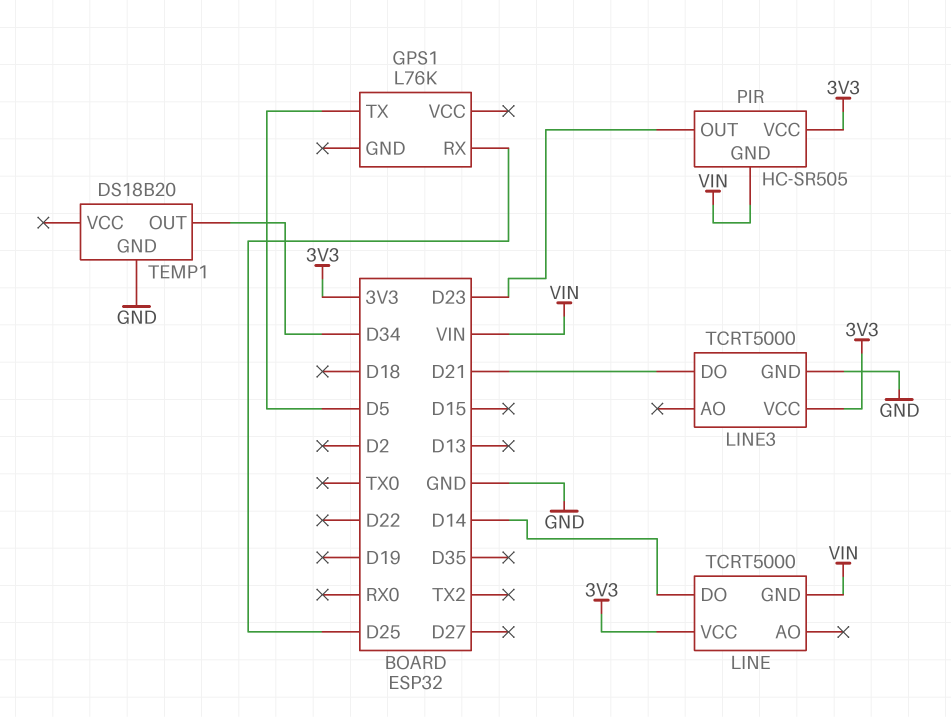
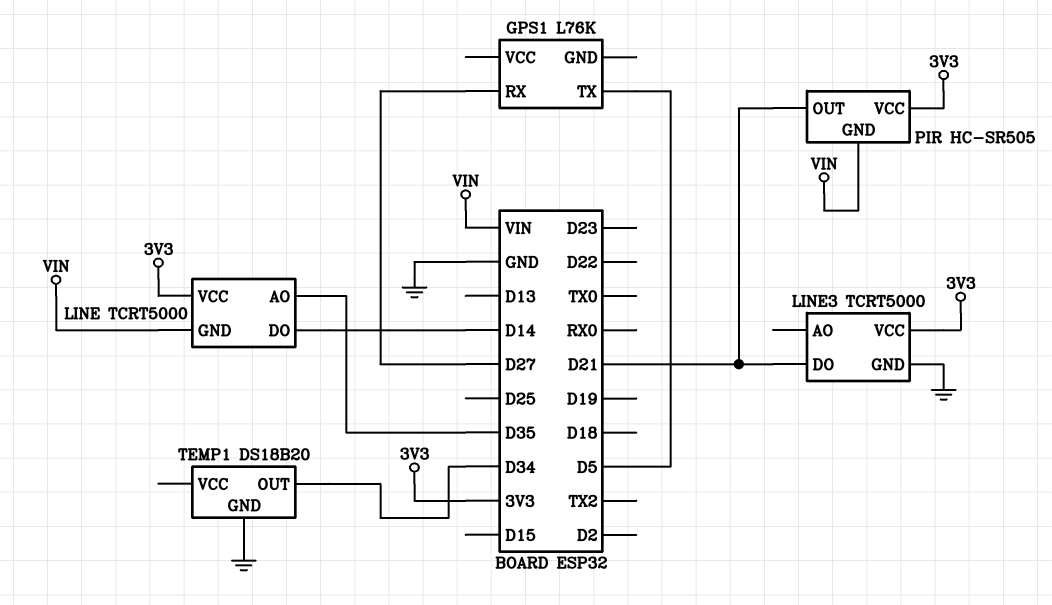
GPS1 pin RX: D25 -> D27
LINE pin AO: none -> D35
PIR pin OUT: D23 -> D21

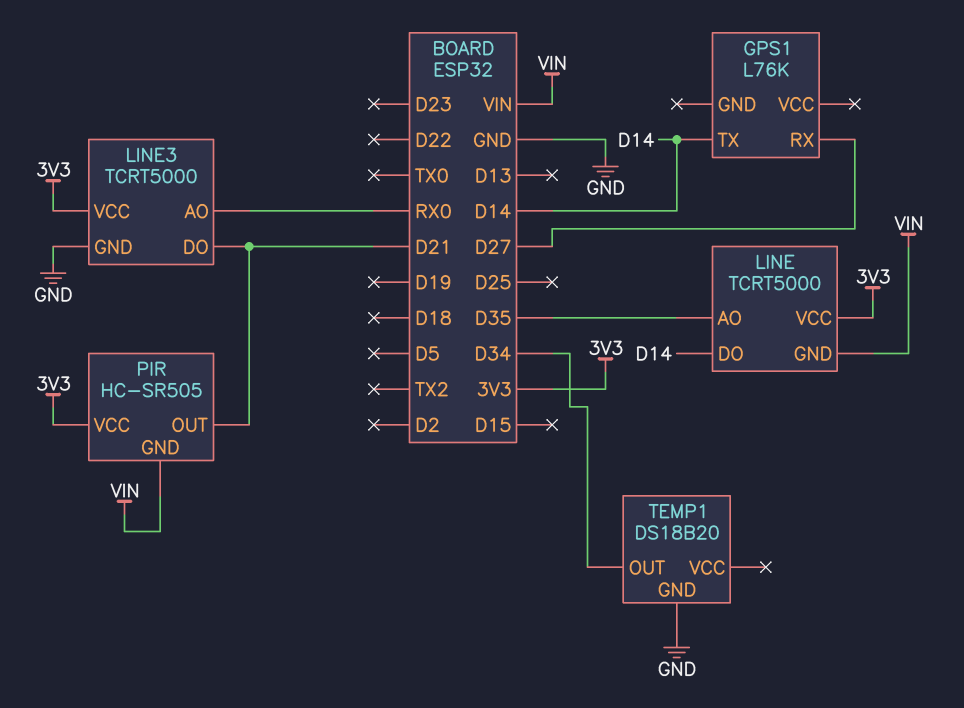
GPS1 pin TX: D5 -> D14
LINE3 pin AO: none -> RX0

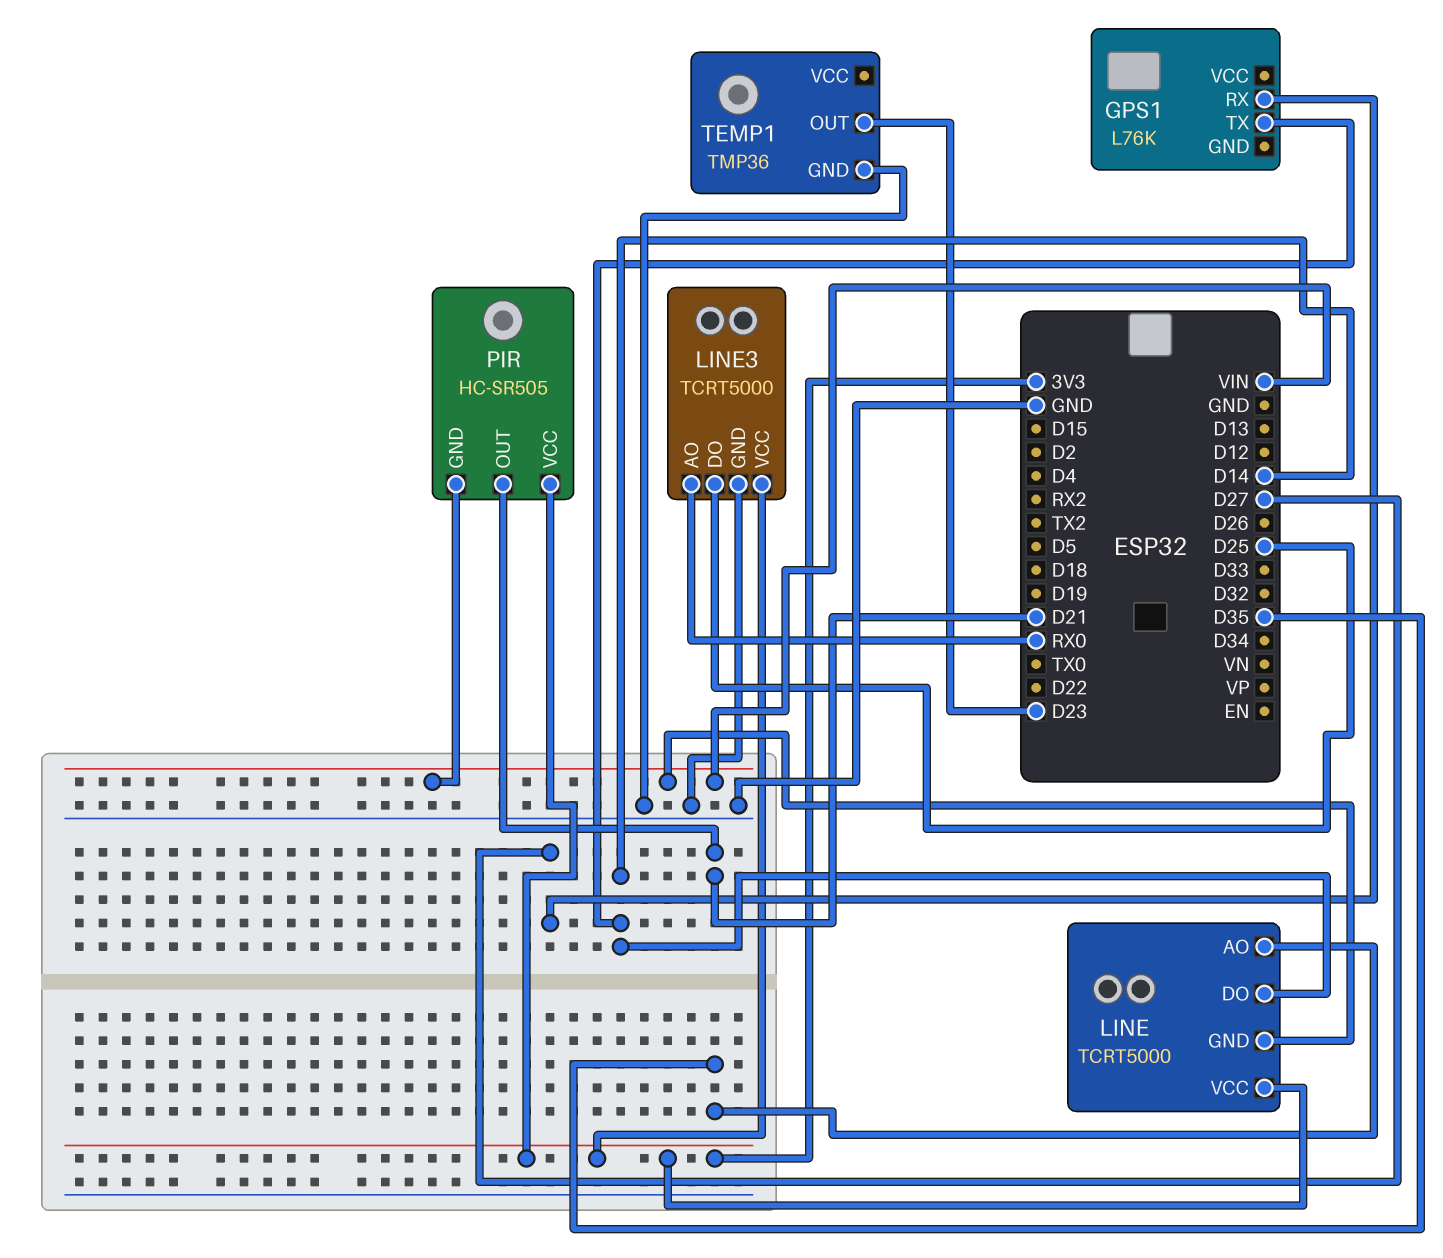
LINE3 pin DO: D21 -> D25
TEMP1: DS18B20 -> TMP36
TEMP1 pin OUT: D34 -> D23

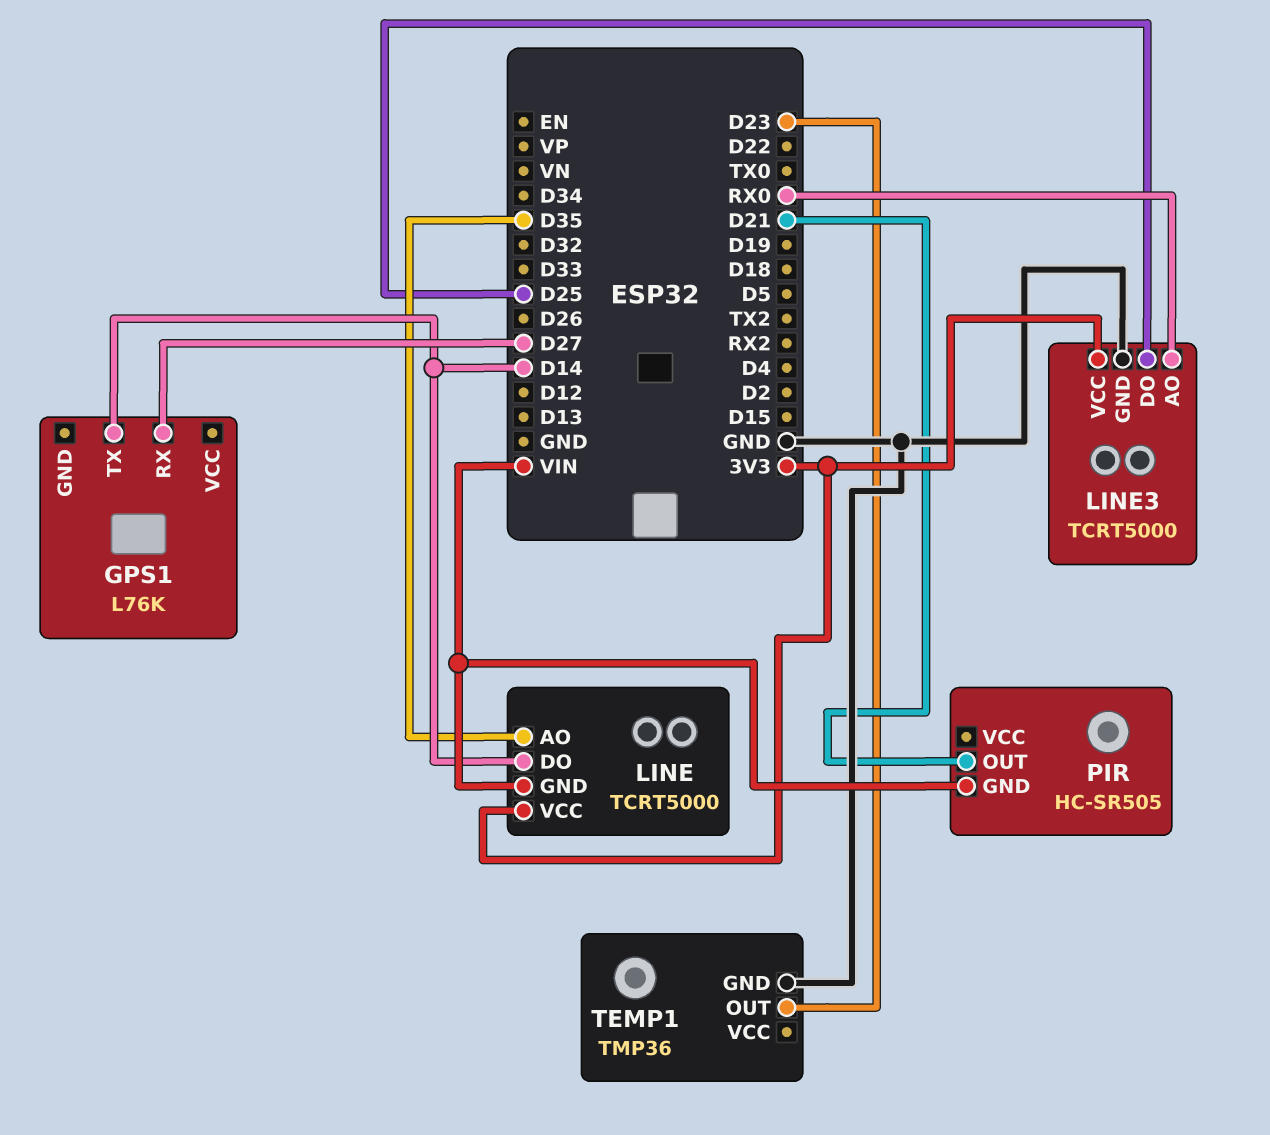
PIR pin VCC: 3V3 -> none

